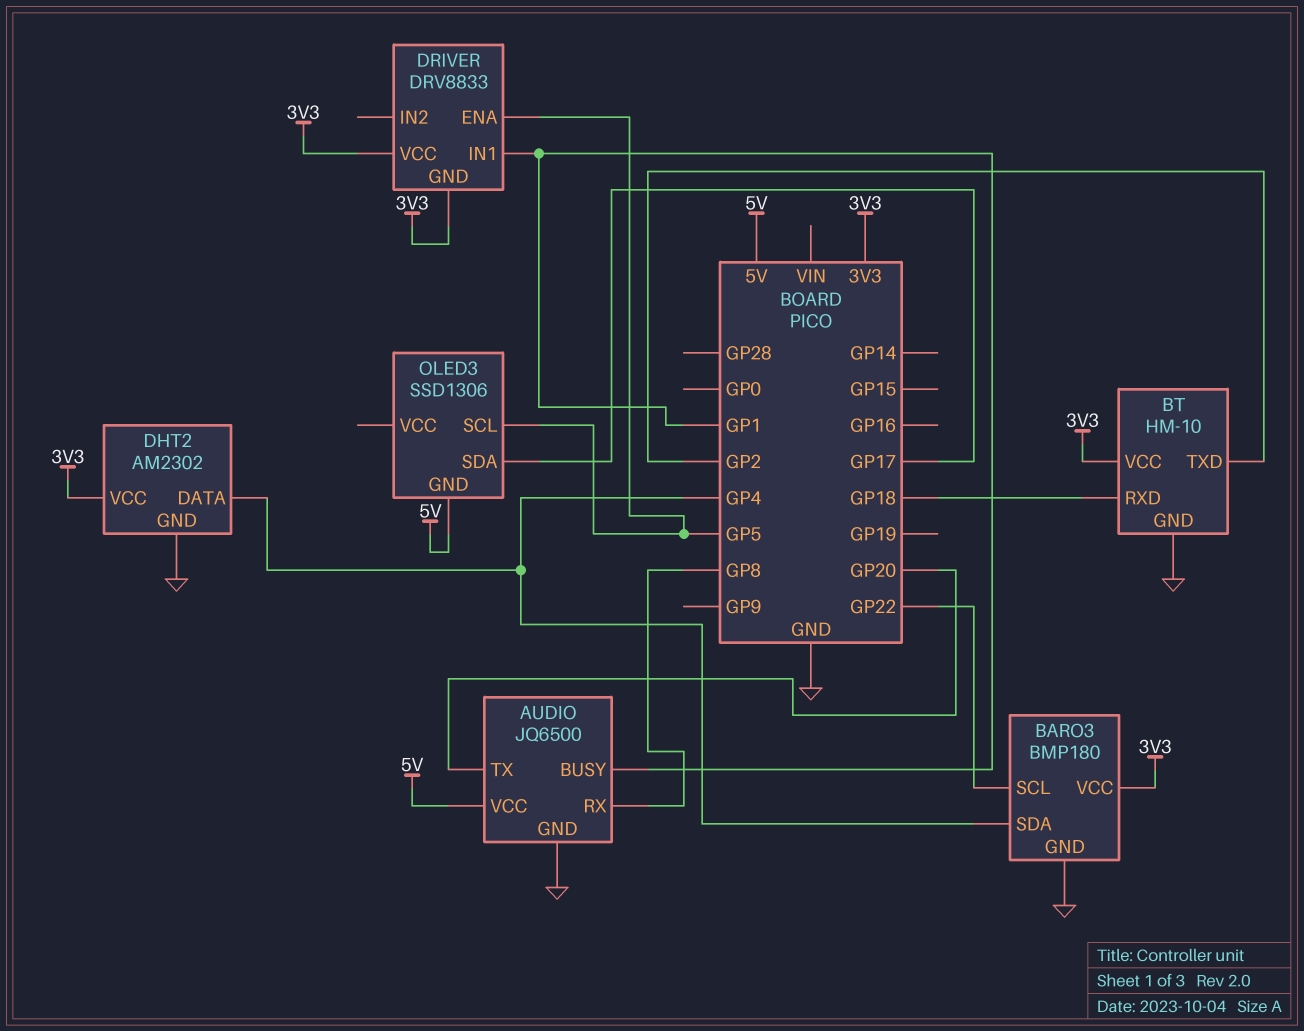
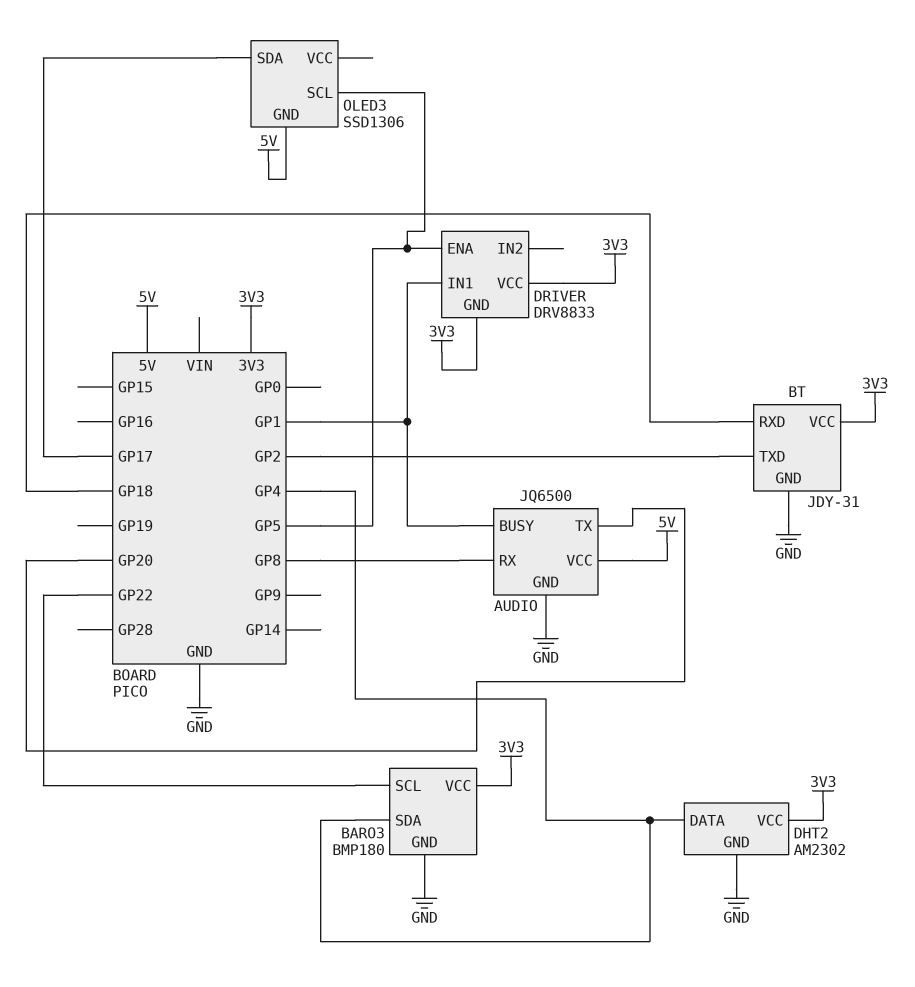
BT: HM-10 -> JDY-31

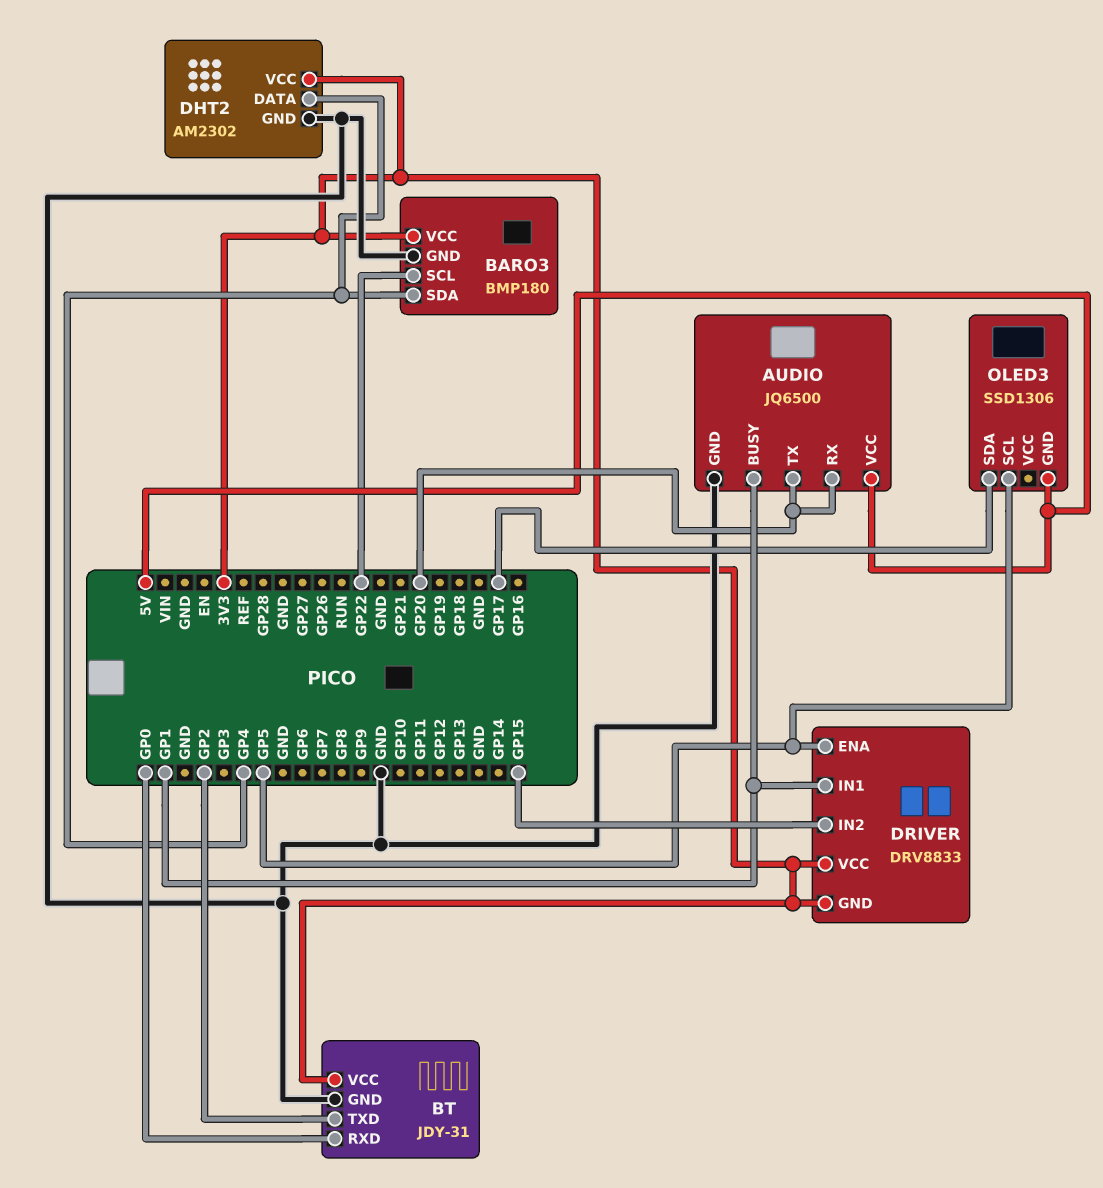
AUDIO pin RX: GP8 -> GP20
BT pin RXD: GP18 -> GP0
DRIVER pin IN2: none -> GP15

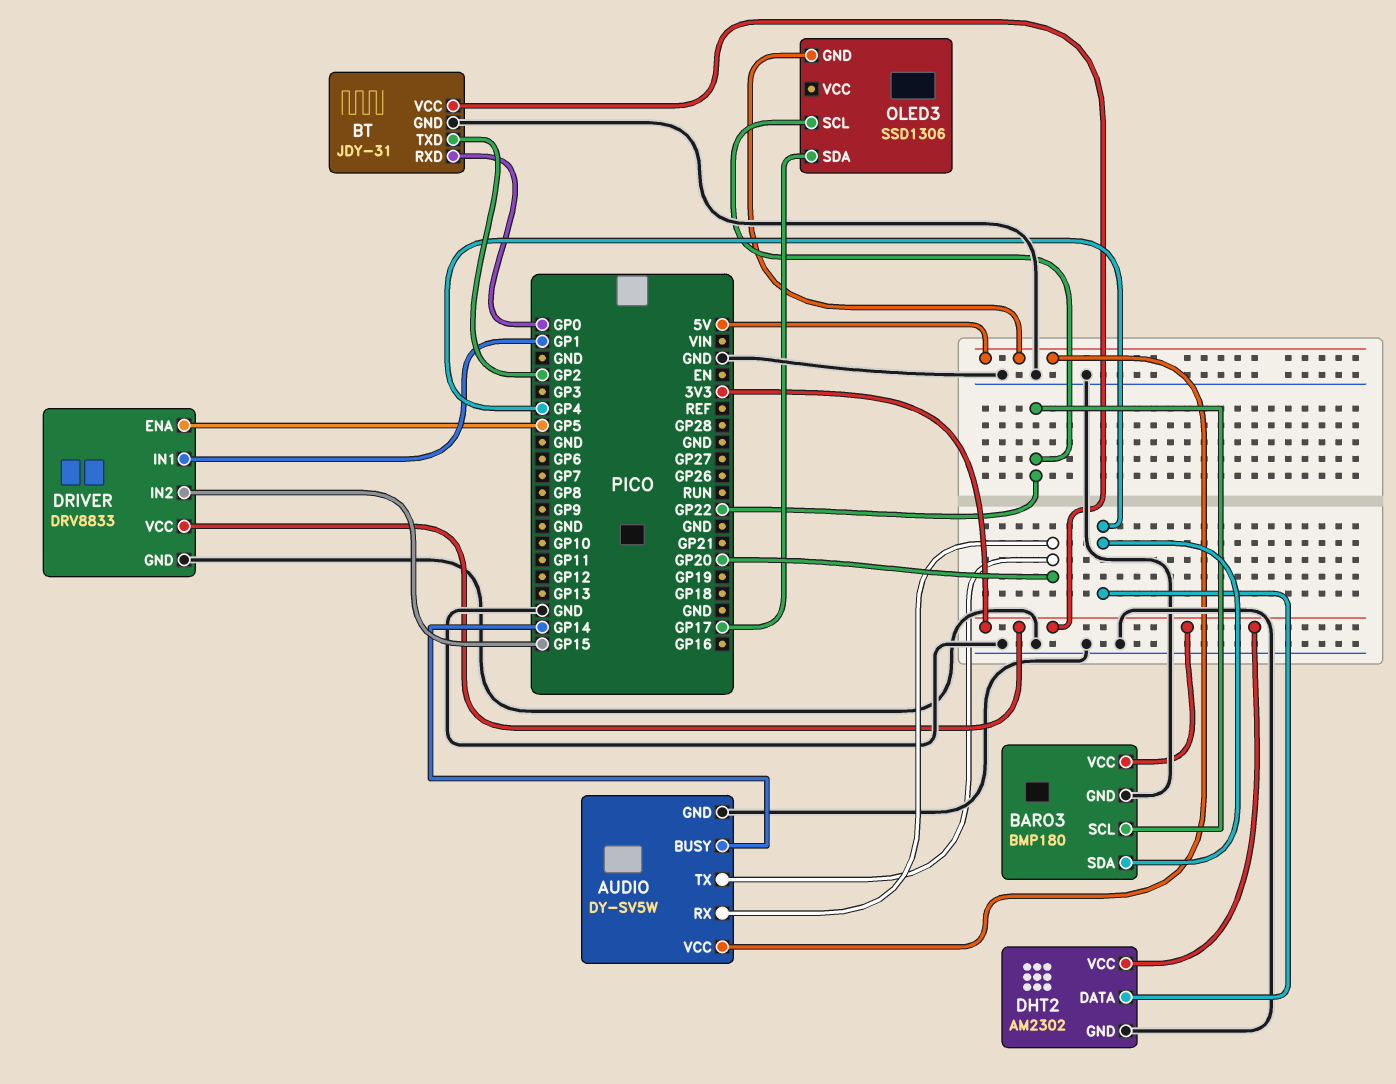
AUDIO: JQ6500 -> DY-SV5W
AUDIO pin BUSY: GP1 -> GP14
DRIVER pin GND: 3V3 -> GND
OLED3 pin SCL: GP5 -> GP22

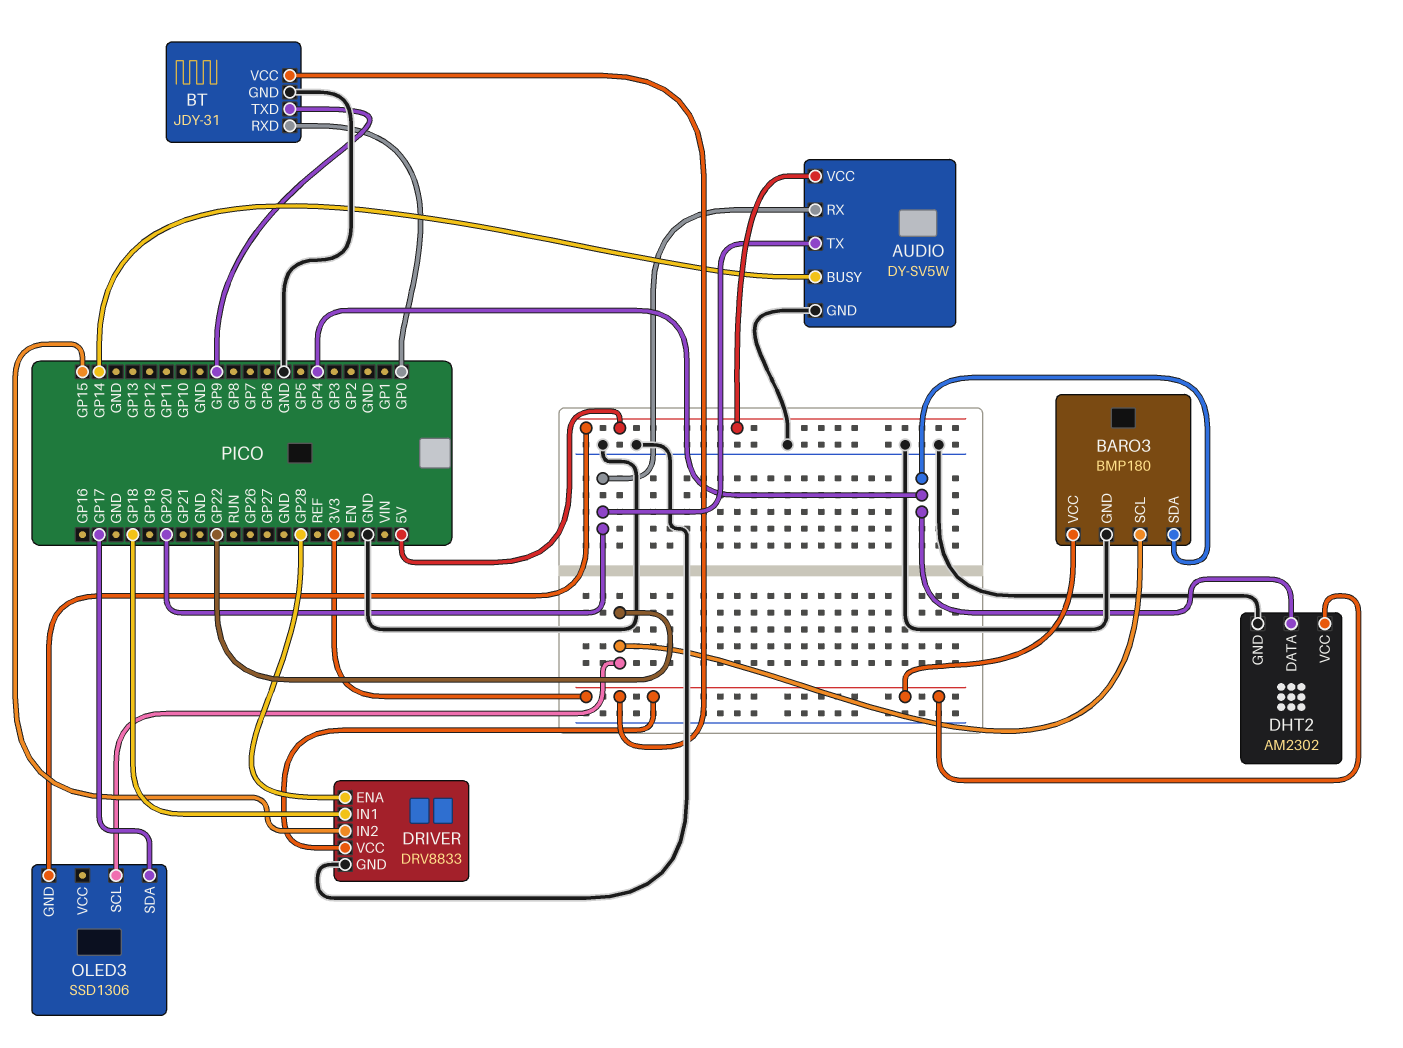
BT pin TXD: GP2 -> GP9
DRIVER pin ENA: GP5 -> GP28
DRIVER pin IN1: GP1 -> GP18

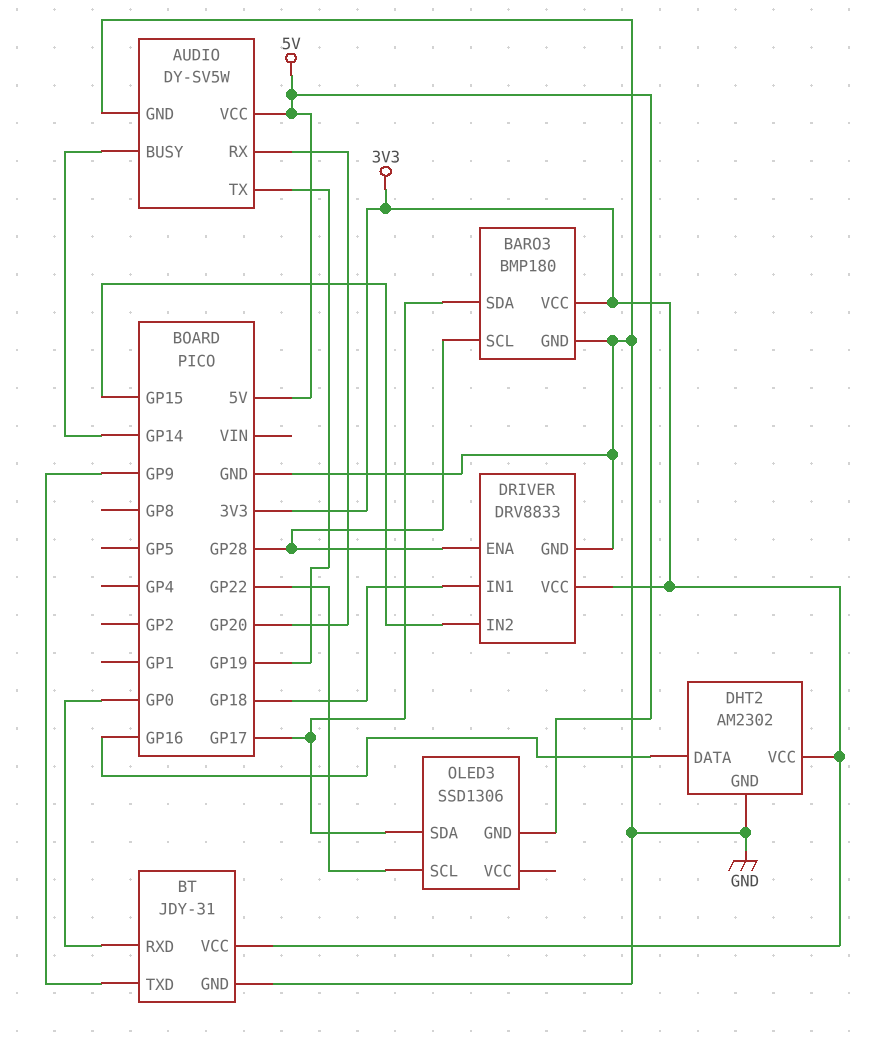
AUDIO pin TX: GP20 -> GP19
BARO3 pin SCL: GP22 -> GP28
BARO3 pin SDA: GP4 -> GP17
DHT2 pin DATA: GP4 -> GP16

